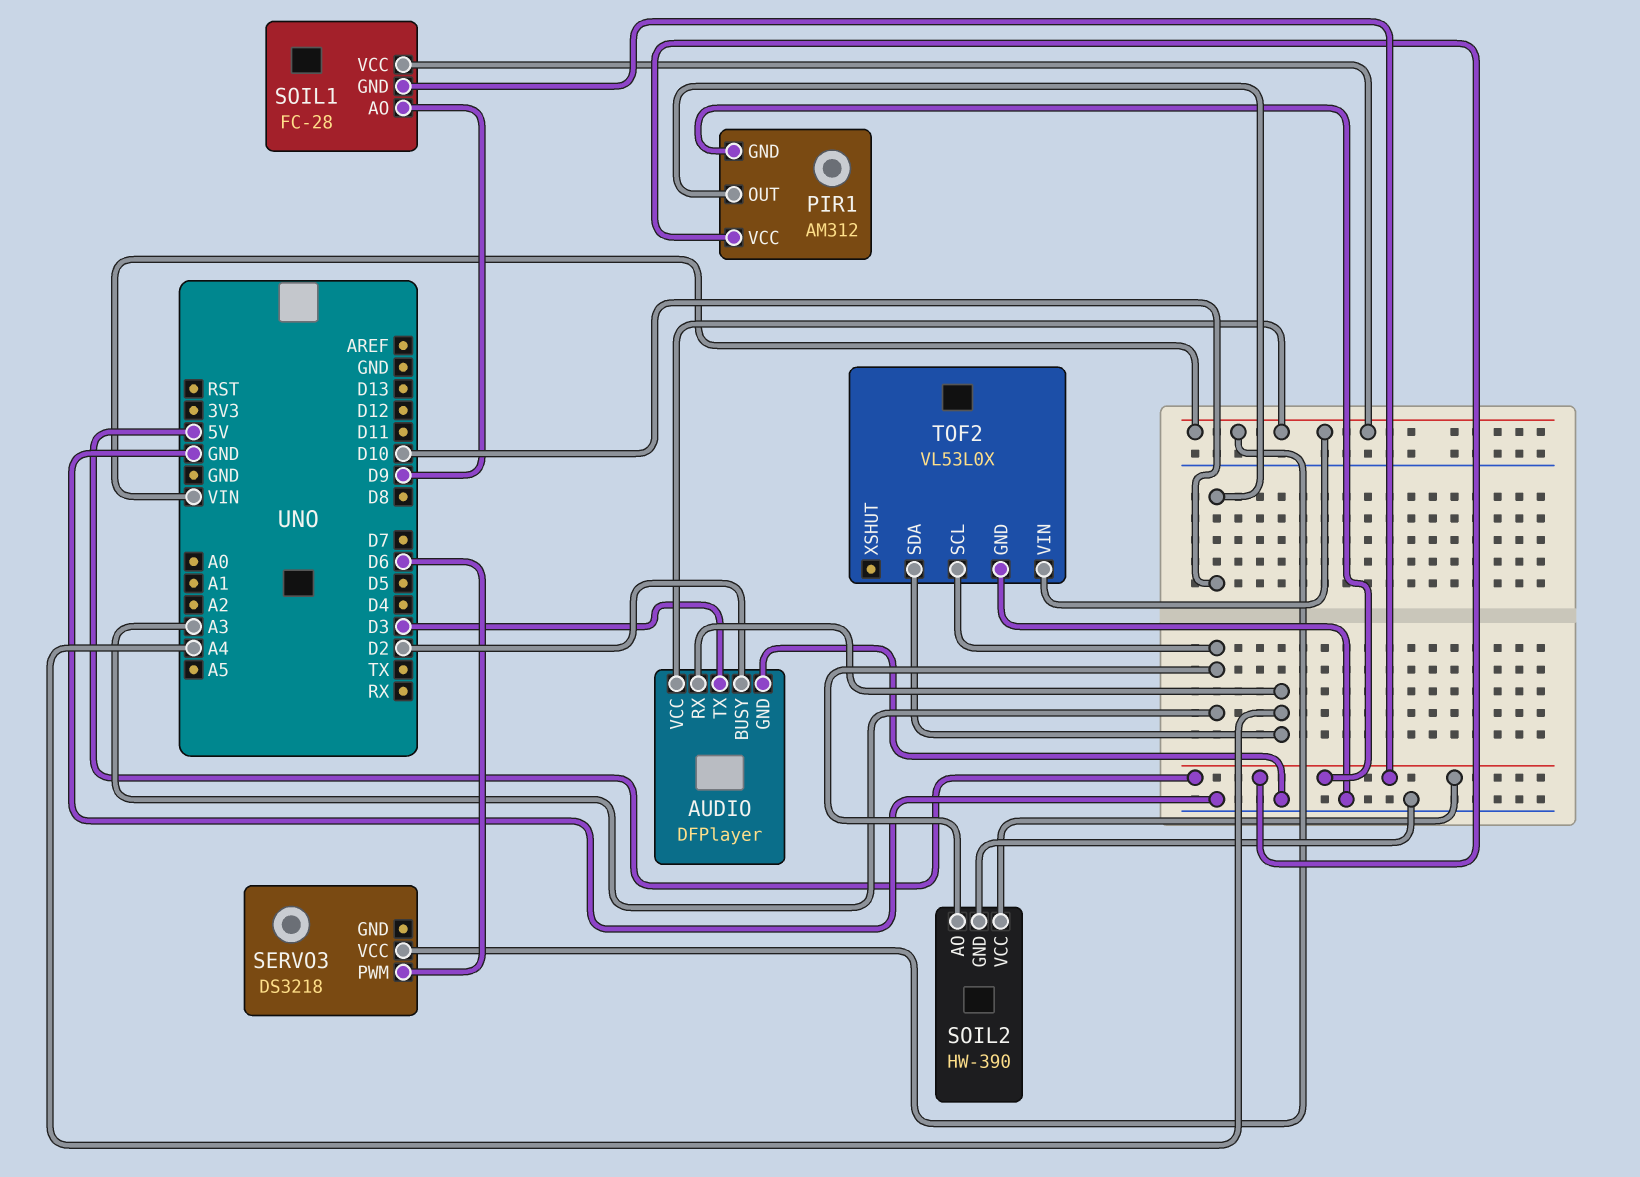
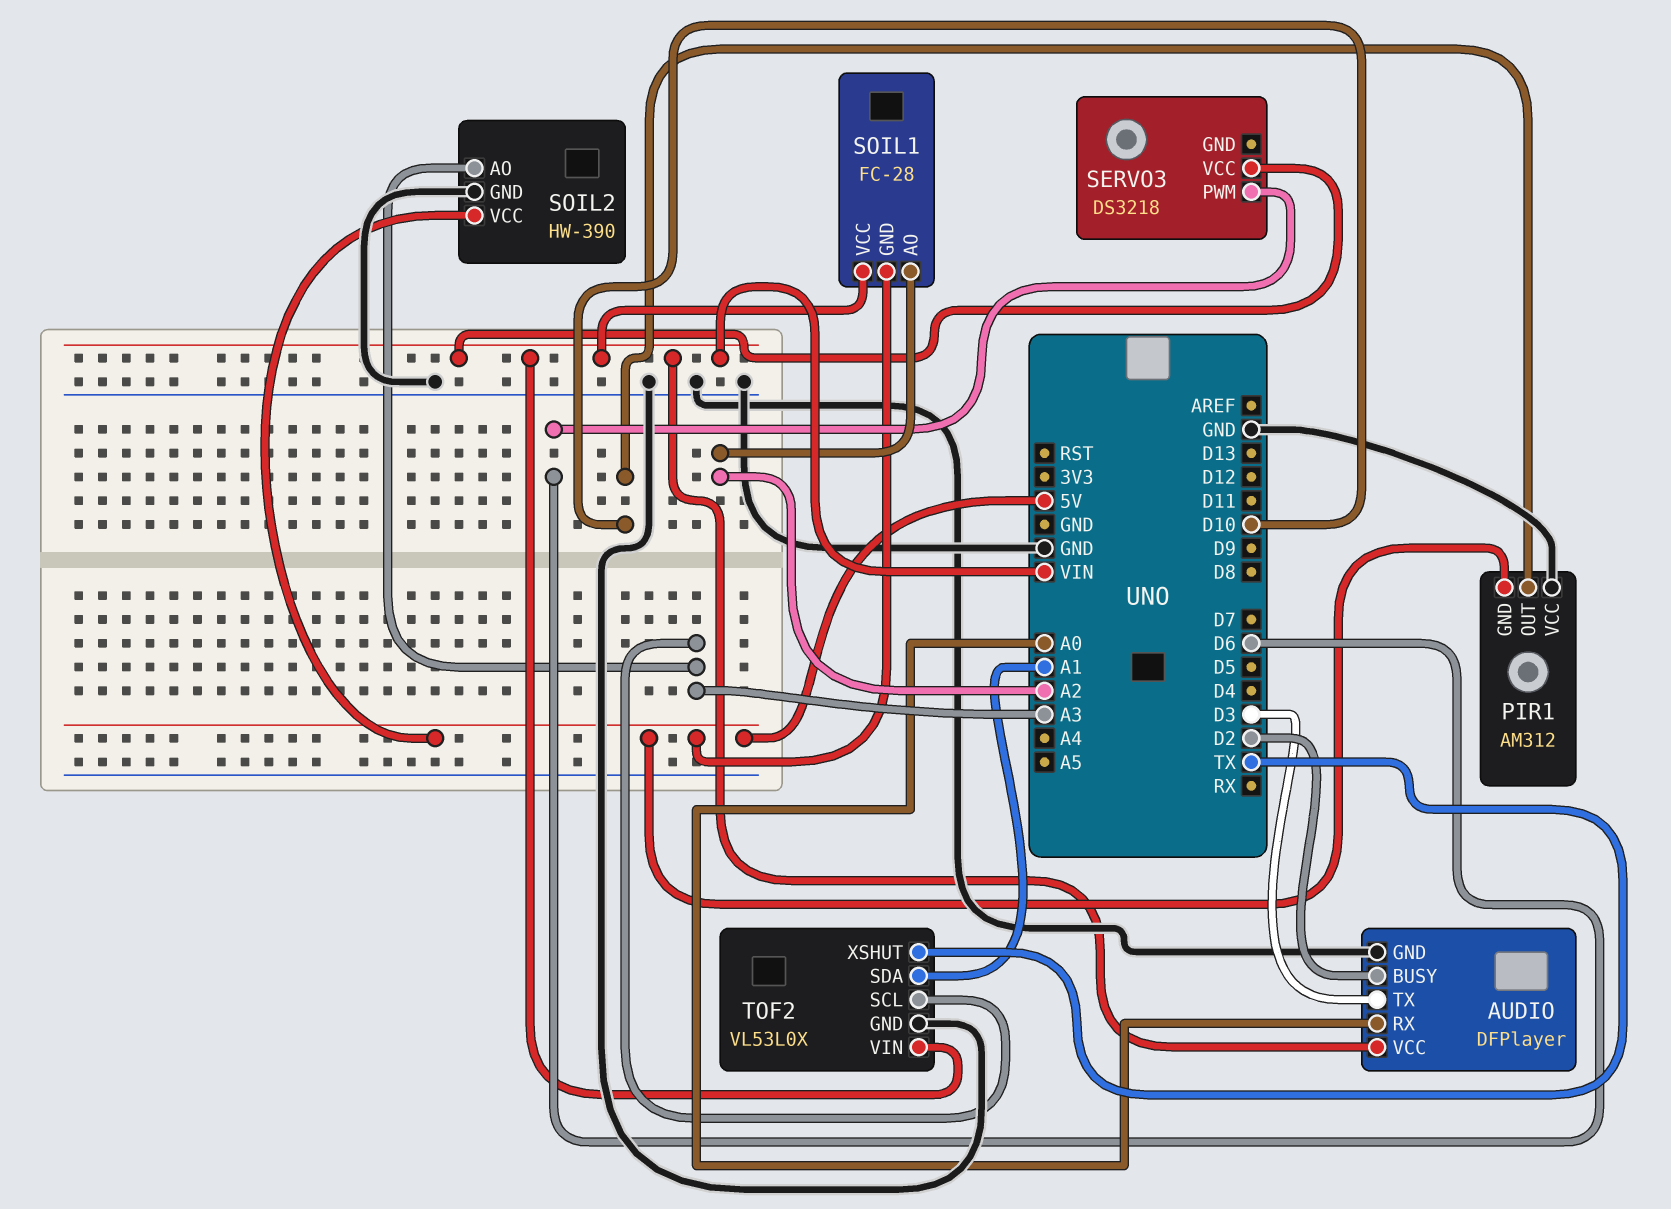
AUDIO pin RX: A4 -> A0
PIR1 pin VCC: 5V -> GND
SOIL1 pin AO: D9 -> A2
TOF2 pin SDA: A4 -> A1
TOF2 pin XSHUT: none -> TX

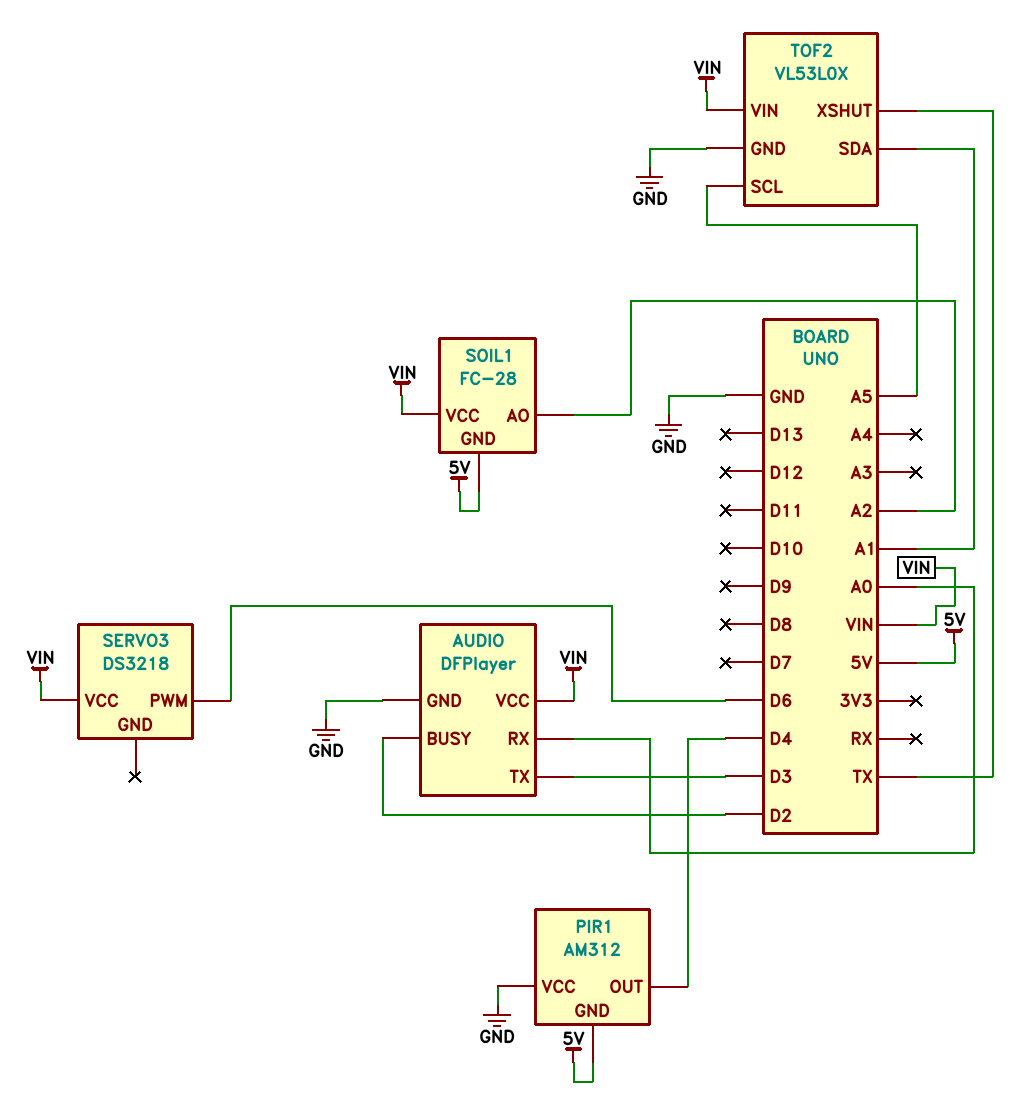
PIR1 pin OUT: D10 -> D4
SOIL2: HW-390 -> none
SOIL2 pin AO: A3 -> none
SOIL2 pin GND: GND -> none
SOIL2 pin VCC: 5V -> none
TOF2 pin SCL: A3 -> A5

